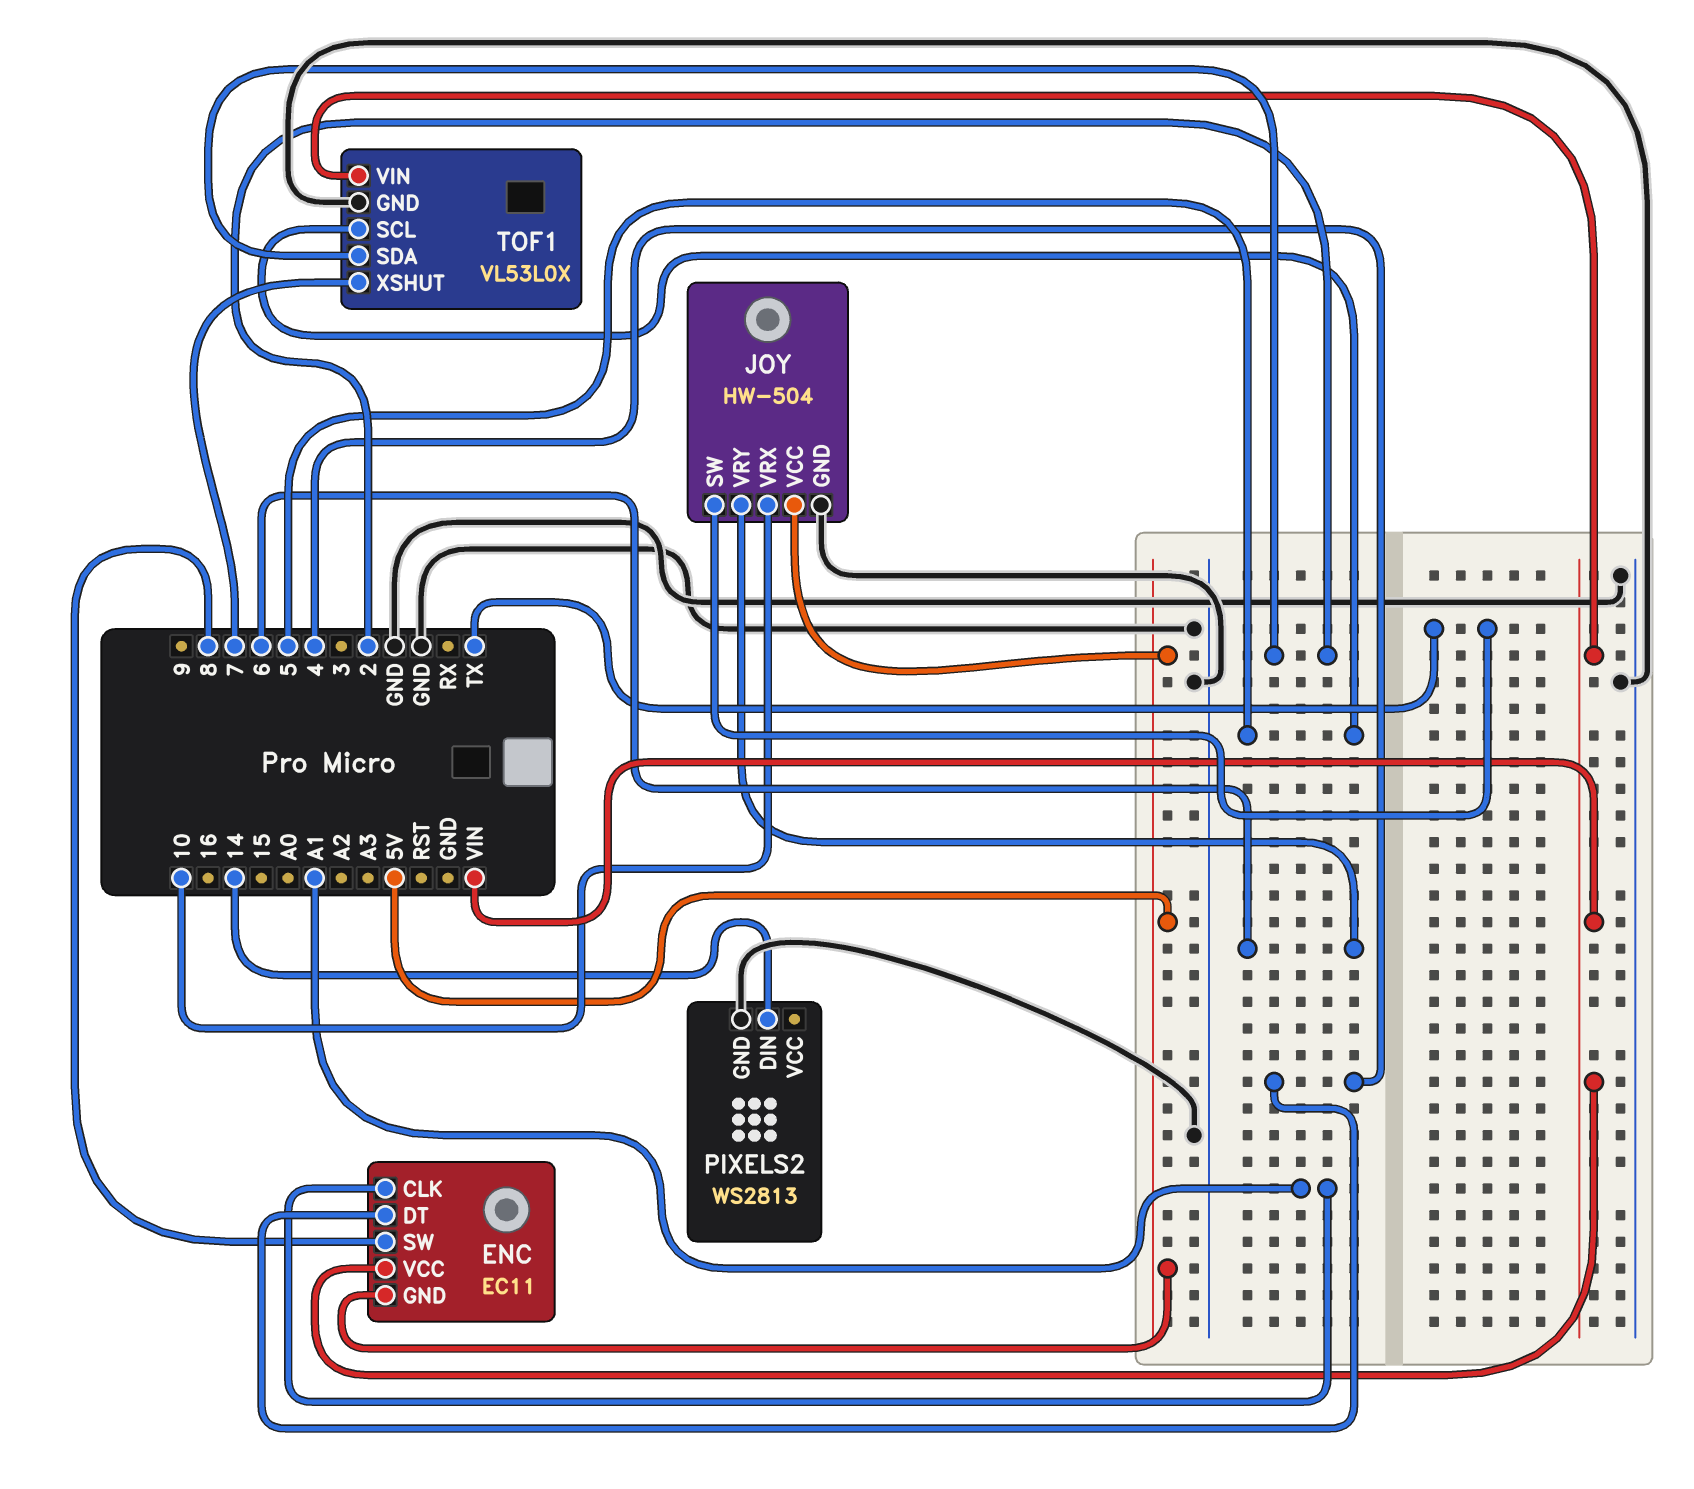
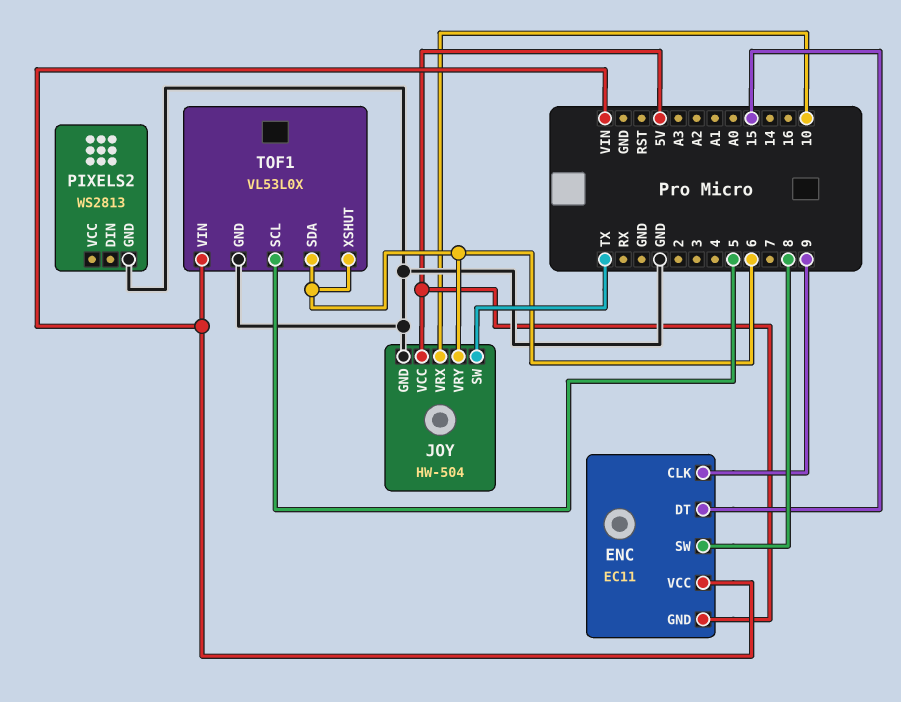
ENC pin CLK: A1 -> 9
ENC pin DT: 4 -> 15
PIXELS2 pin DIN: 14 -> none
TOF1 pin SDA: 2 -> 6
TOF1 pin XSHUT: 7 -> 6

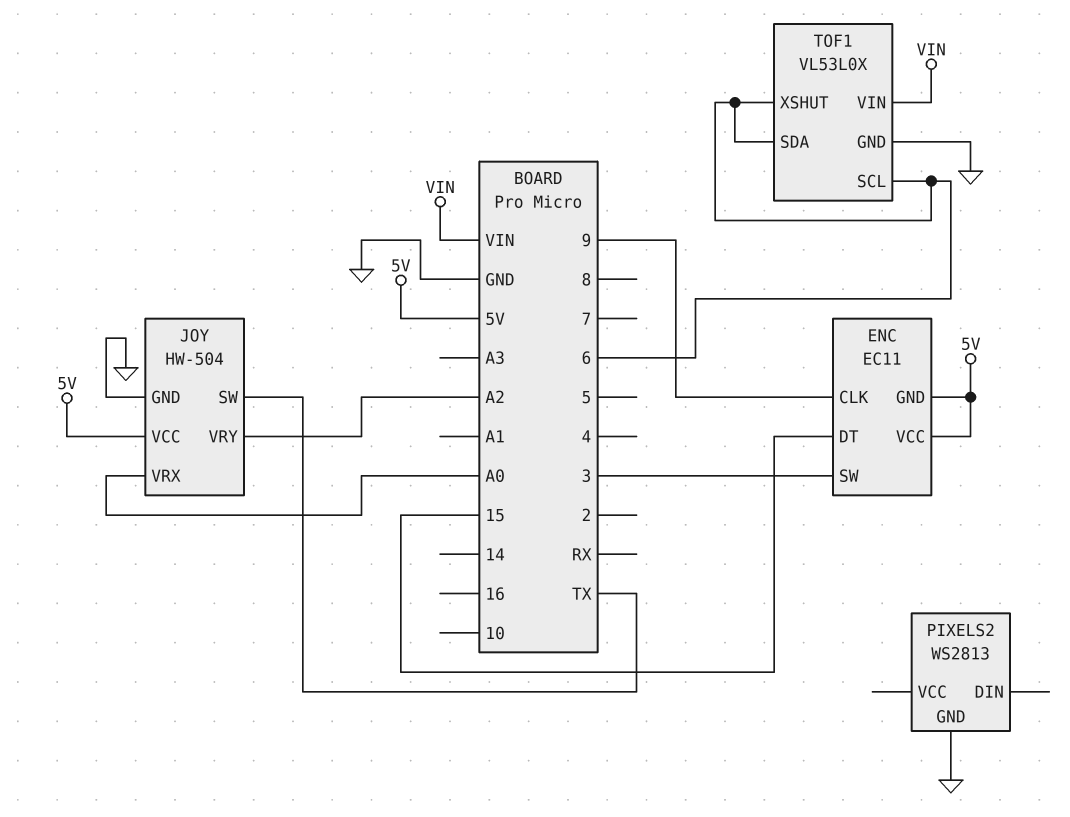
ENC pin SW: 8 -> 3
ENC pin VCC: VIN -> 5V
JOY pin VRX: 10 -> A0
JOY pin VRY: 6 -> A2
TOF1 pin SCL: 5 -> 6

